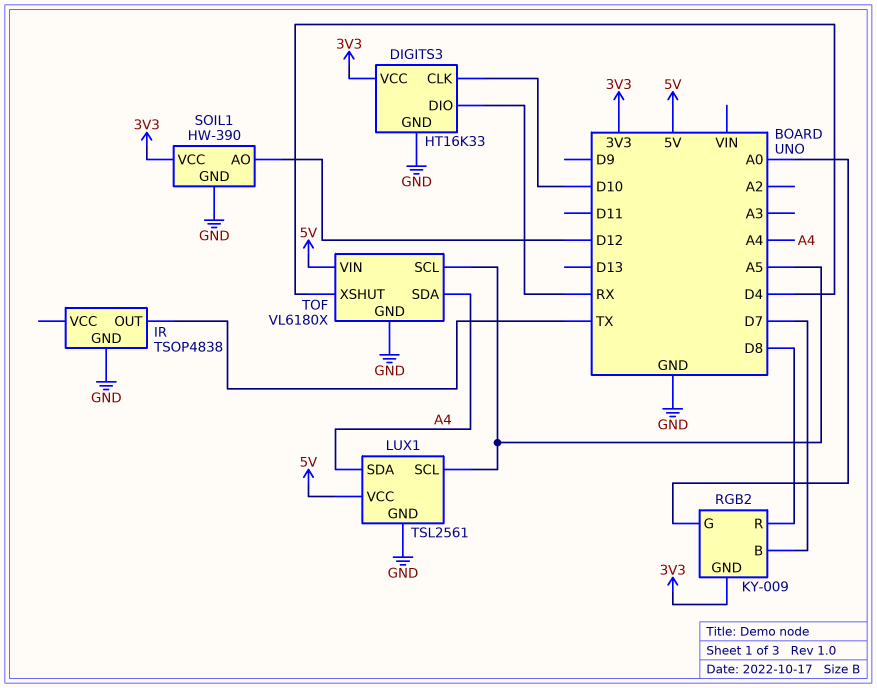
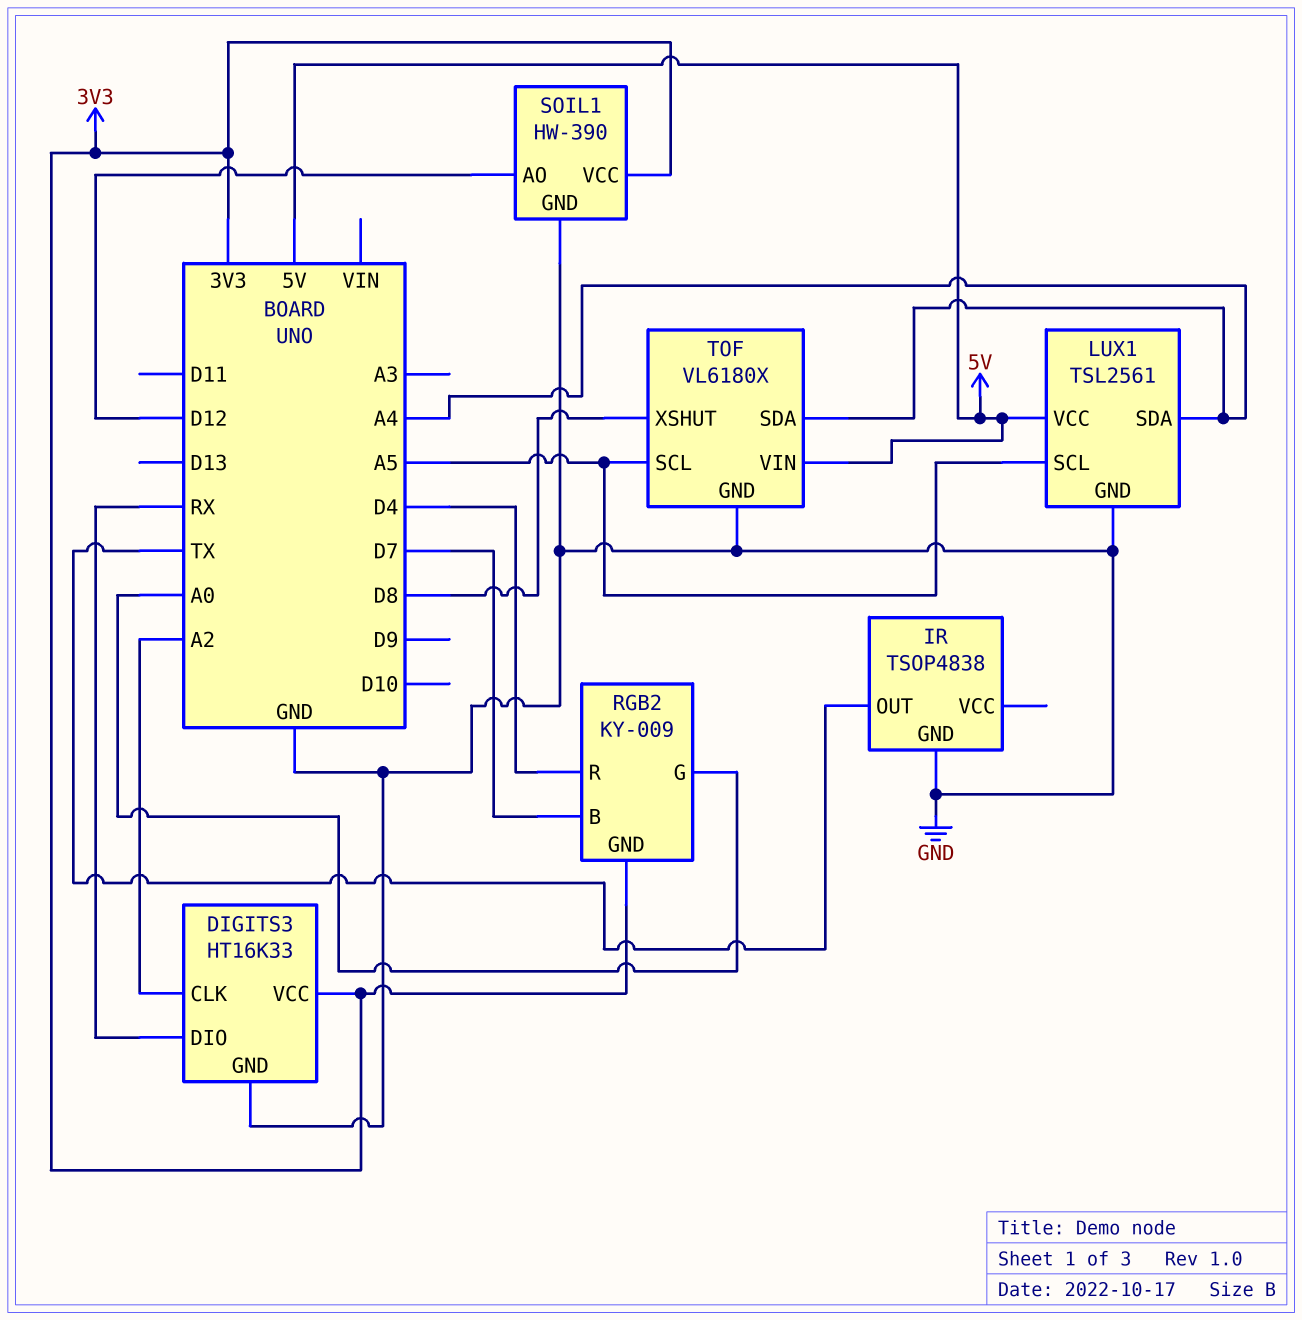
DIGITS3 pin CLK: D10 -> A2
RGB2 pin R: D8 -> D4
TOF pin XSHUT: D4 -> D8

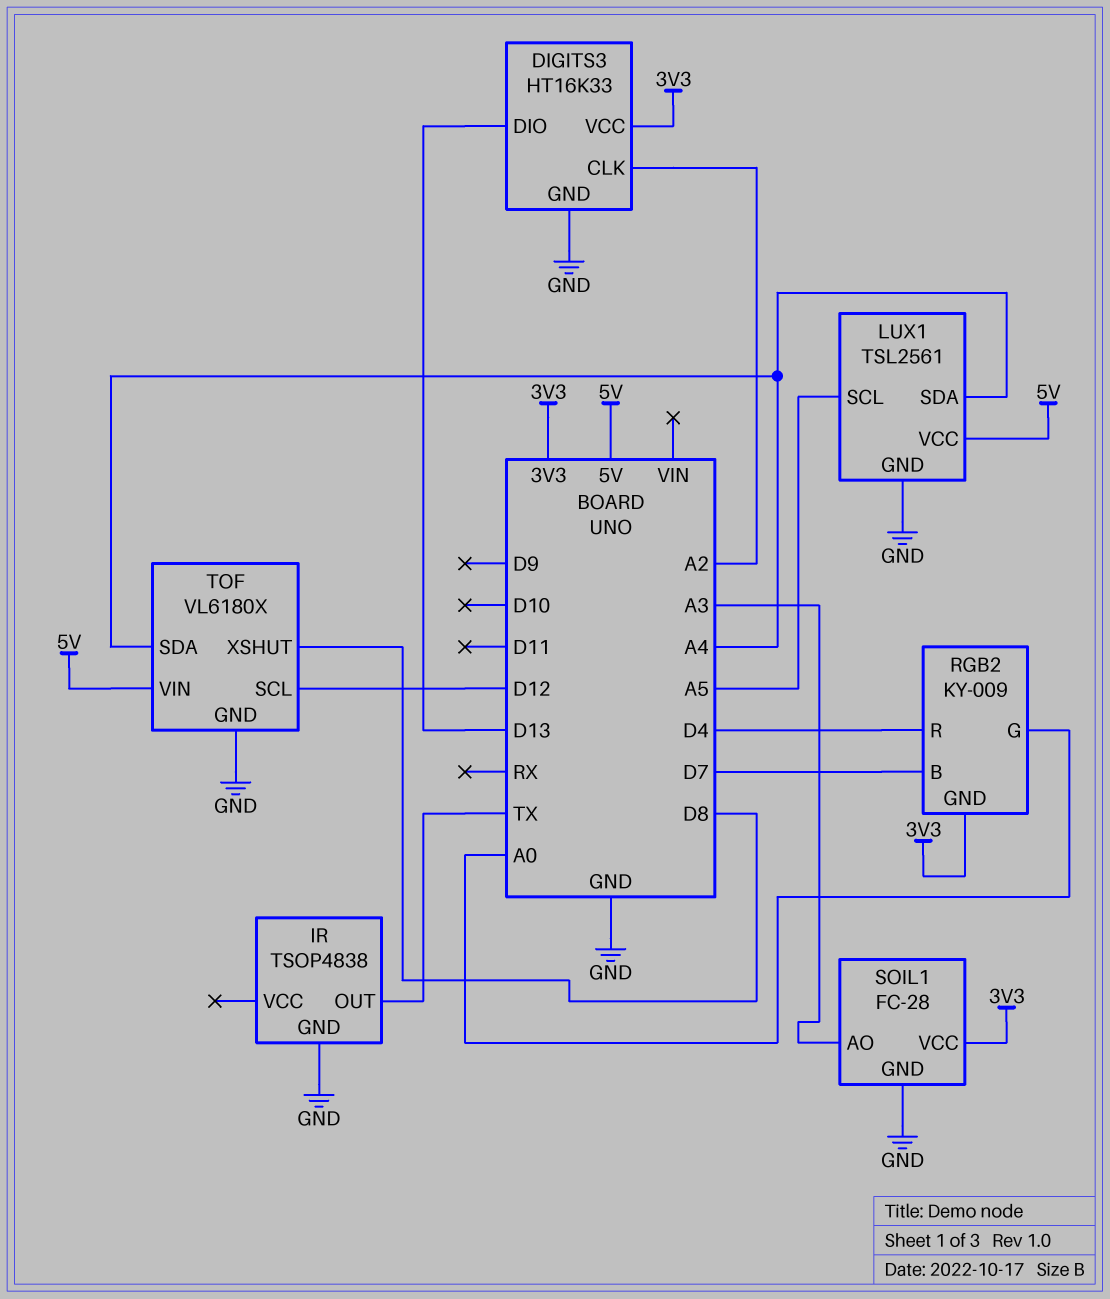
DIGITS3 pin DIO: RX -> D13
SOIL1: HW-390 -> FC-28
SOIL1 pin AO: D12 -> A3
TOF pin SCL: A5 -> D12

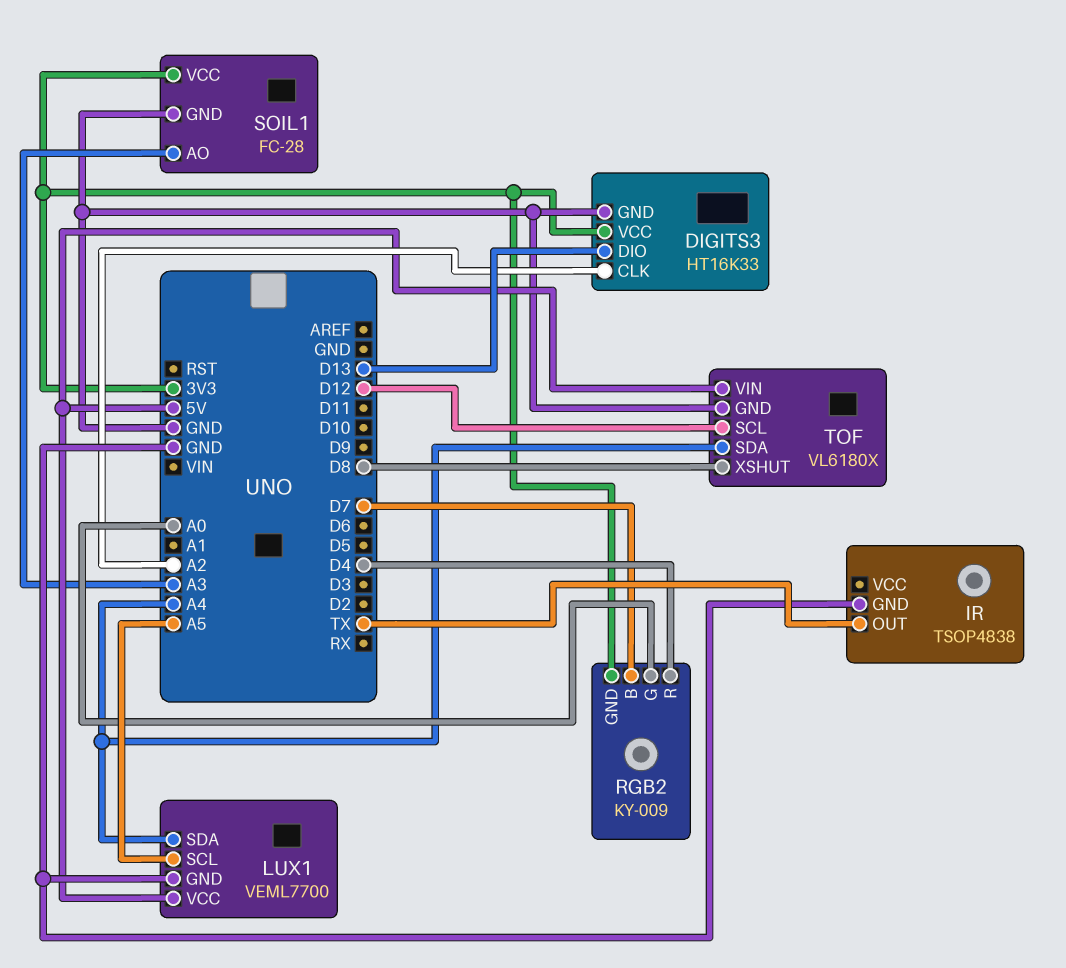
LUX1: TSL2561 -> VEML7700

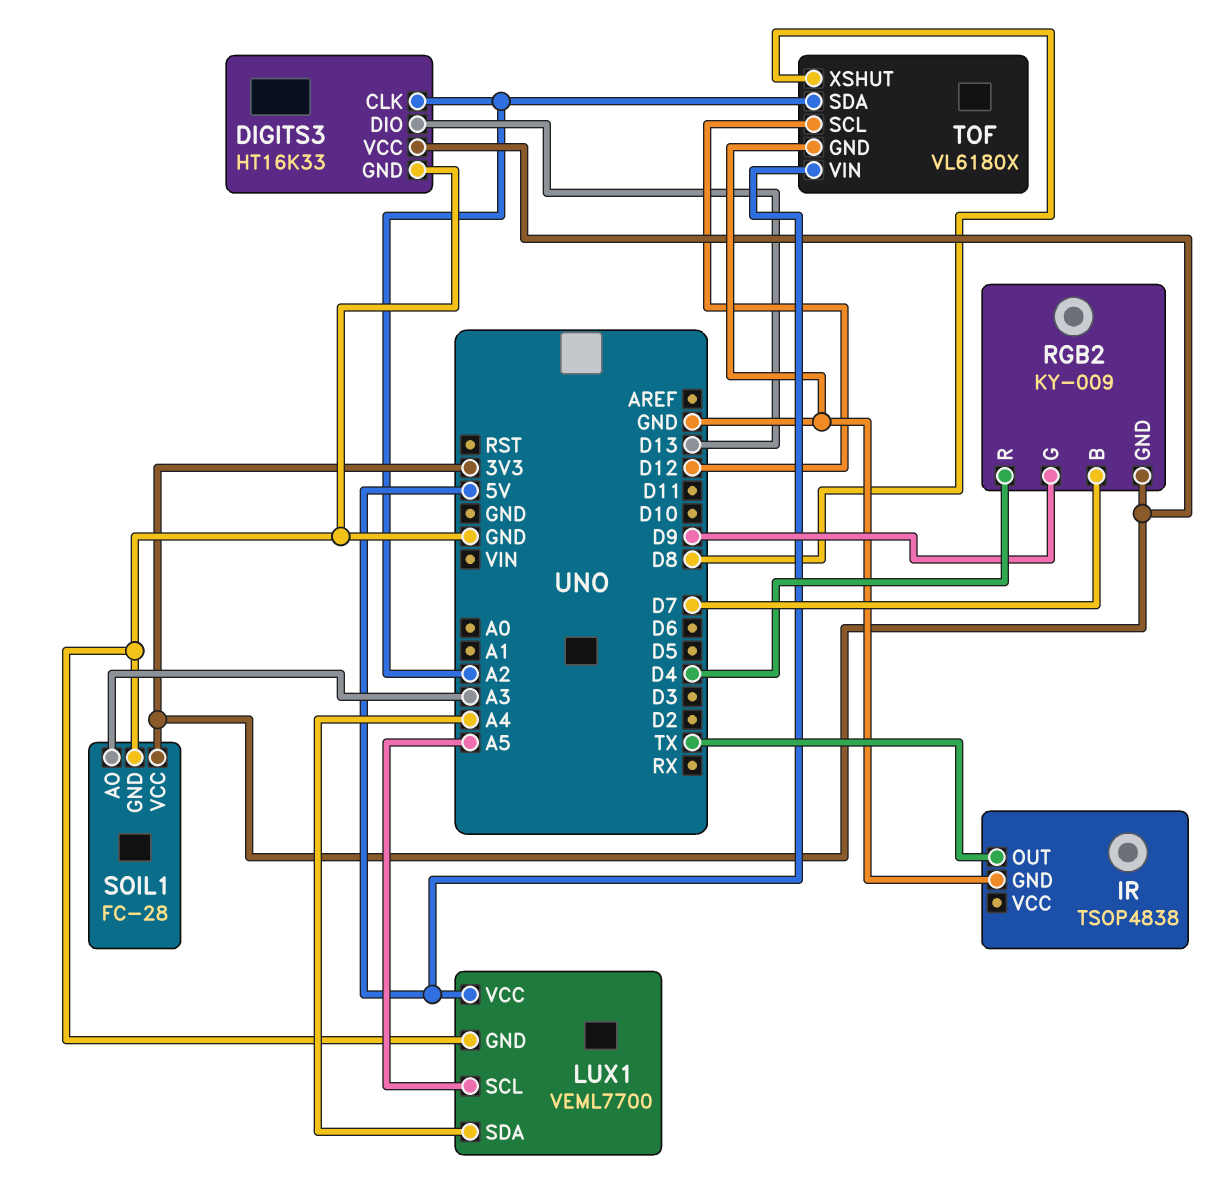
RGB2 pin G: A0 -> D9
TOF pin SDA: A4 -> A2

